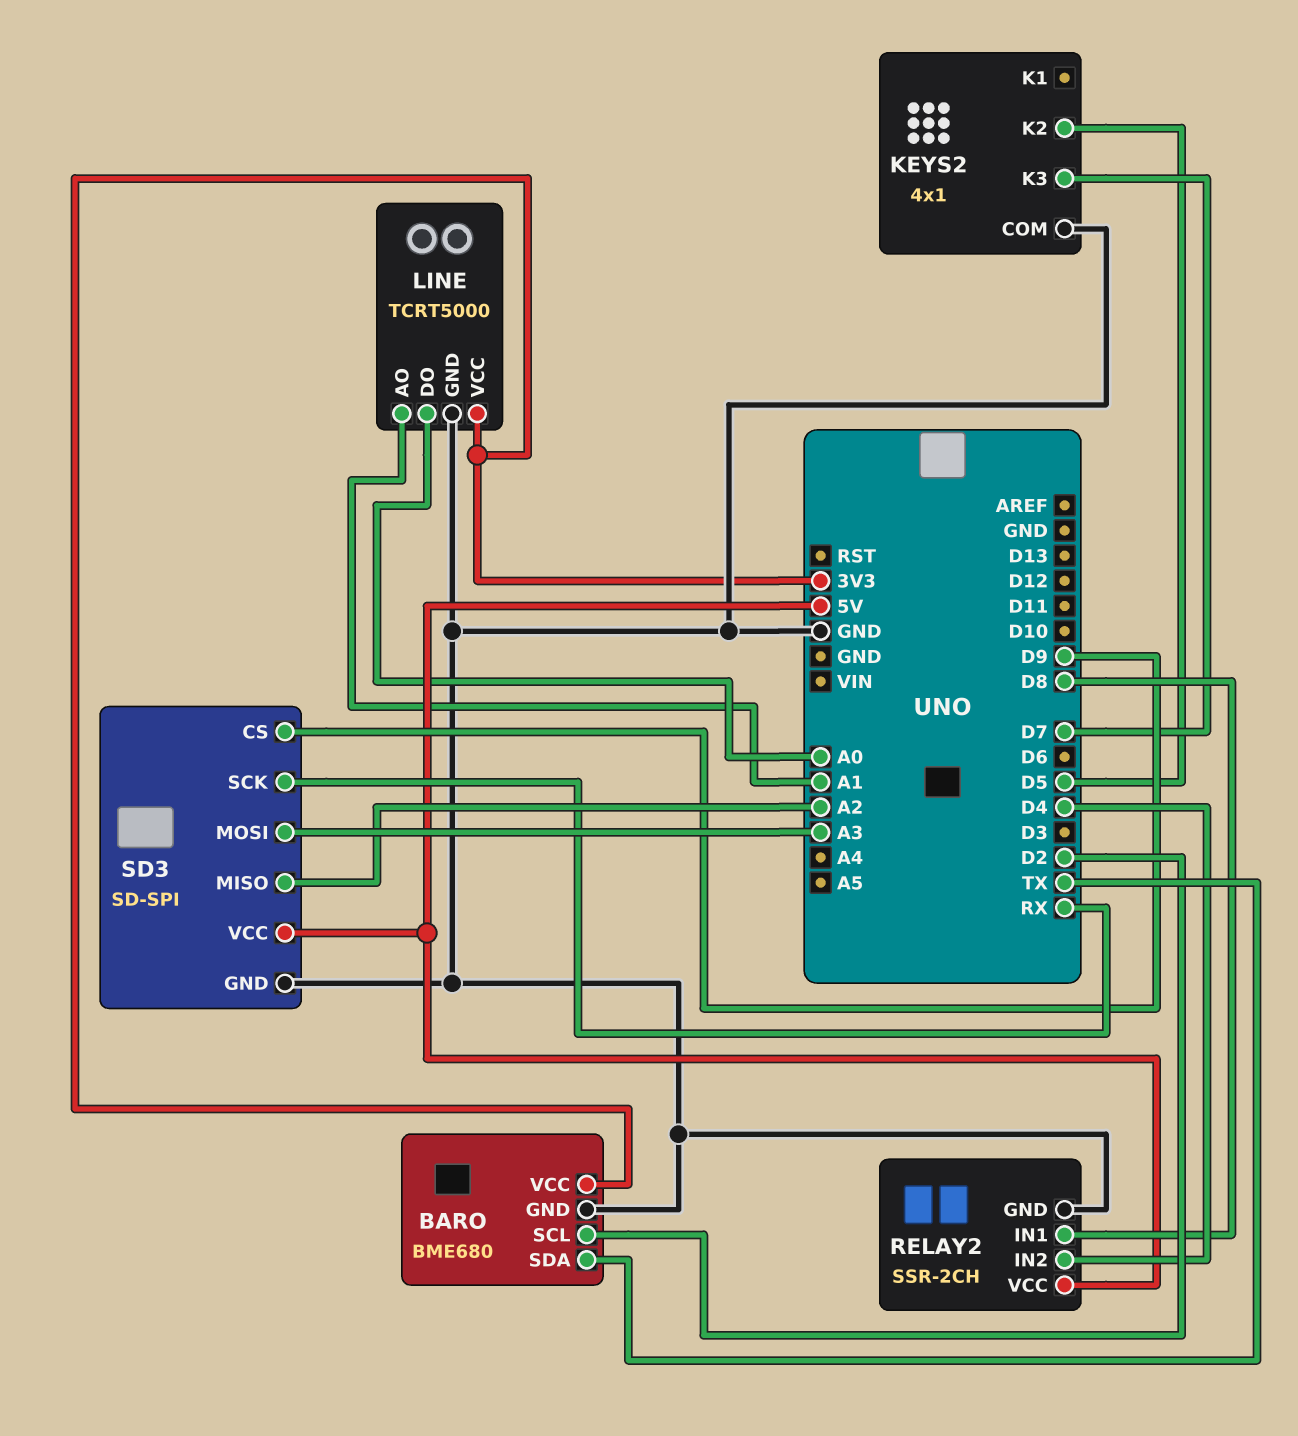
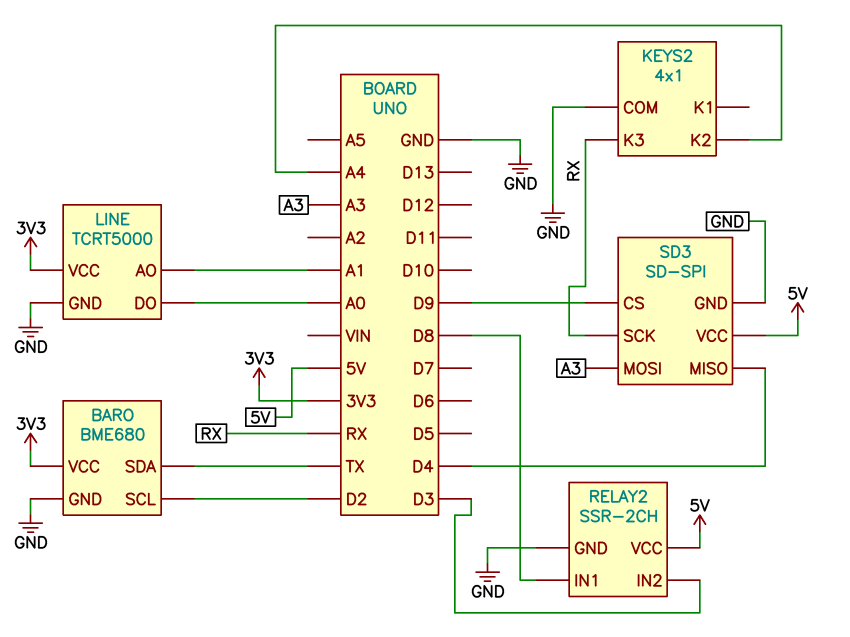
KEYS2 pin K2: D5 -> A4
KEYS2 pin K3: D7 -> RX
RELAY2 pin IN2: D4 -> D3
SD3 pin MISO: A2 -> D4

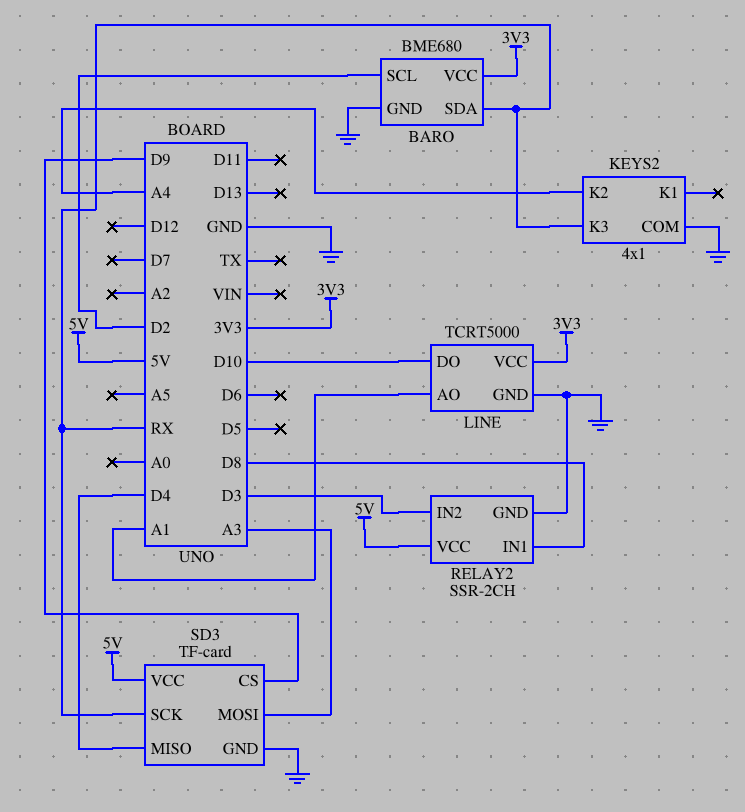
BARO pin SDA: TX -> RX
LINE pin DO: A0 -> D10
SD3: SD-SPI -> TF-card

